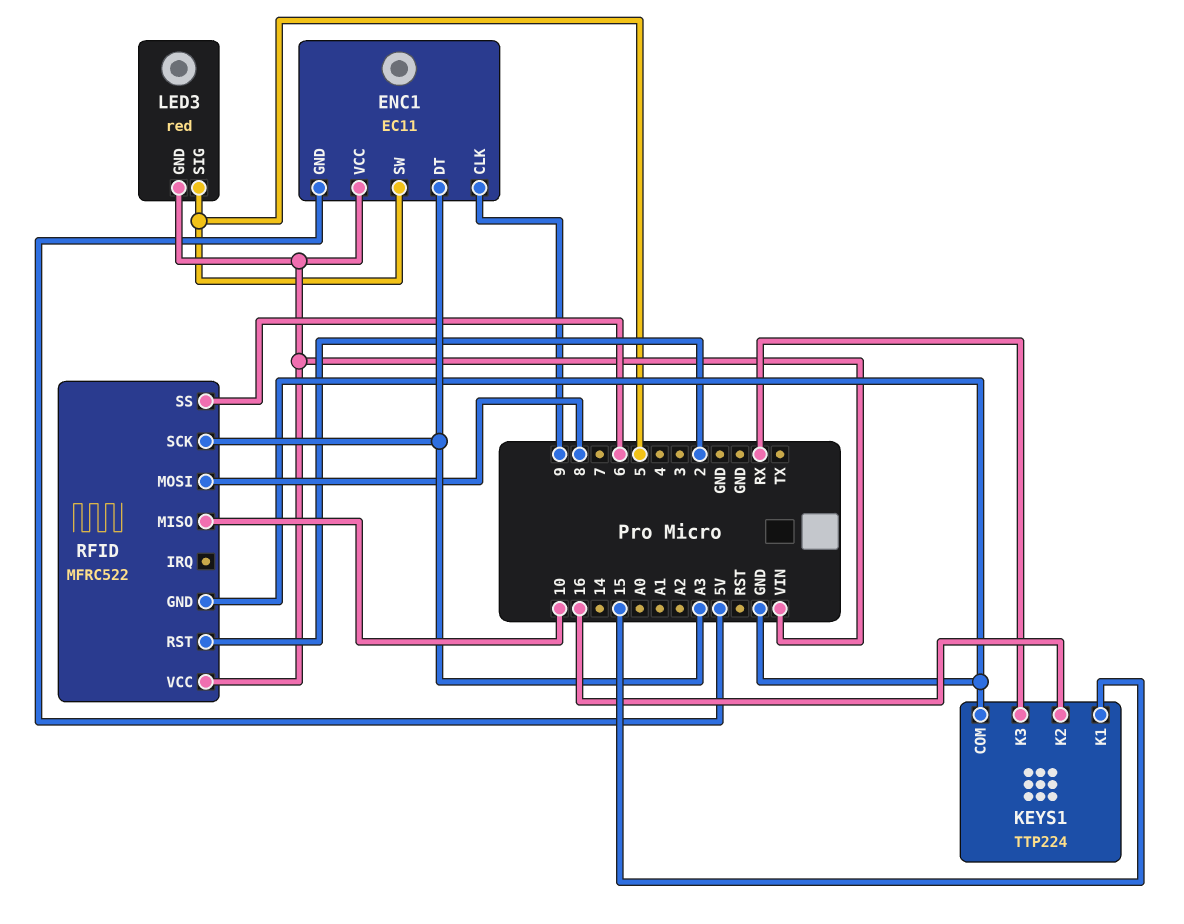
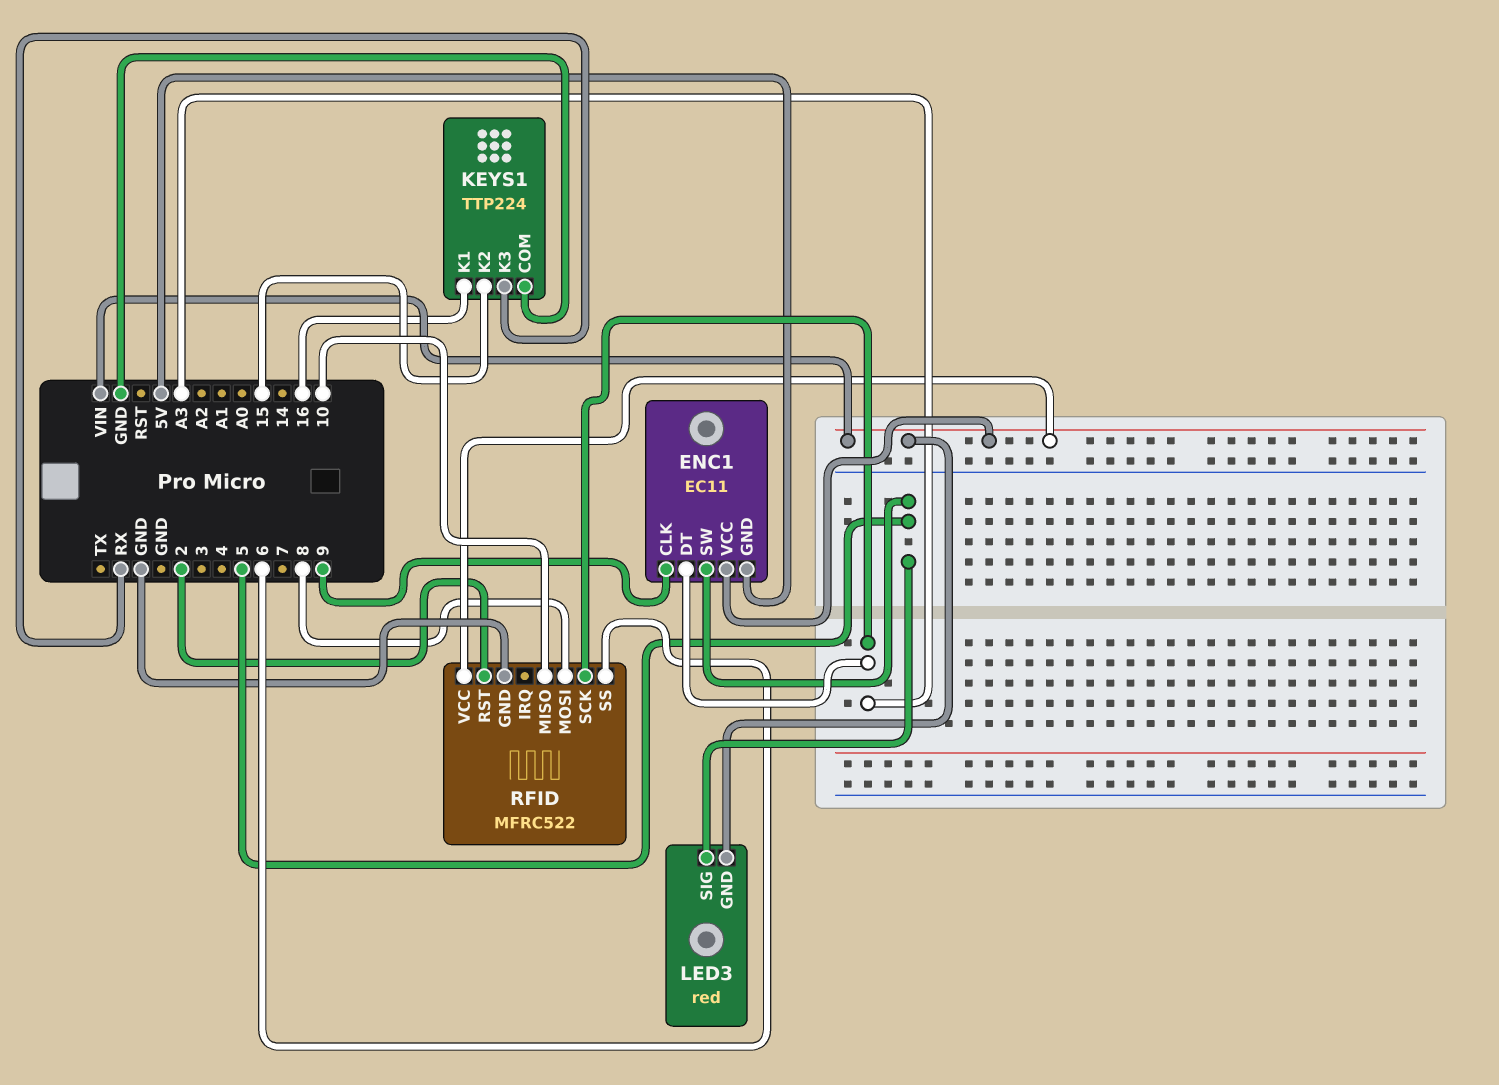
KEYS1 pin K1: 15 -> 16
KEYS1 pin K2: 16 -> 15

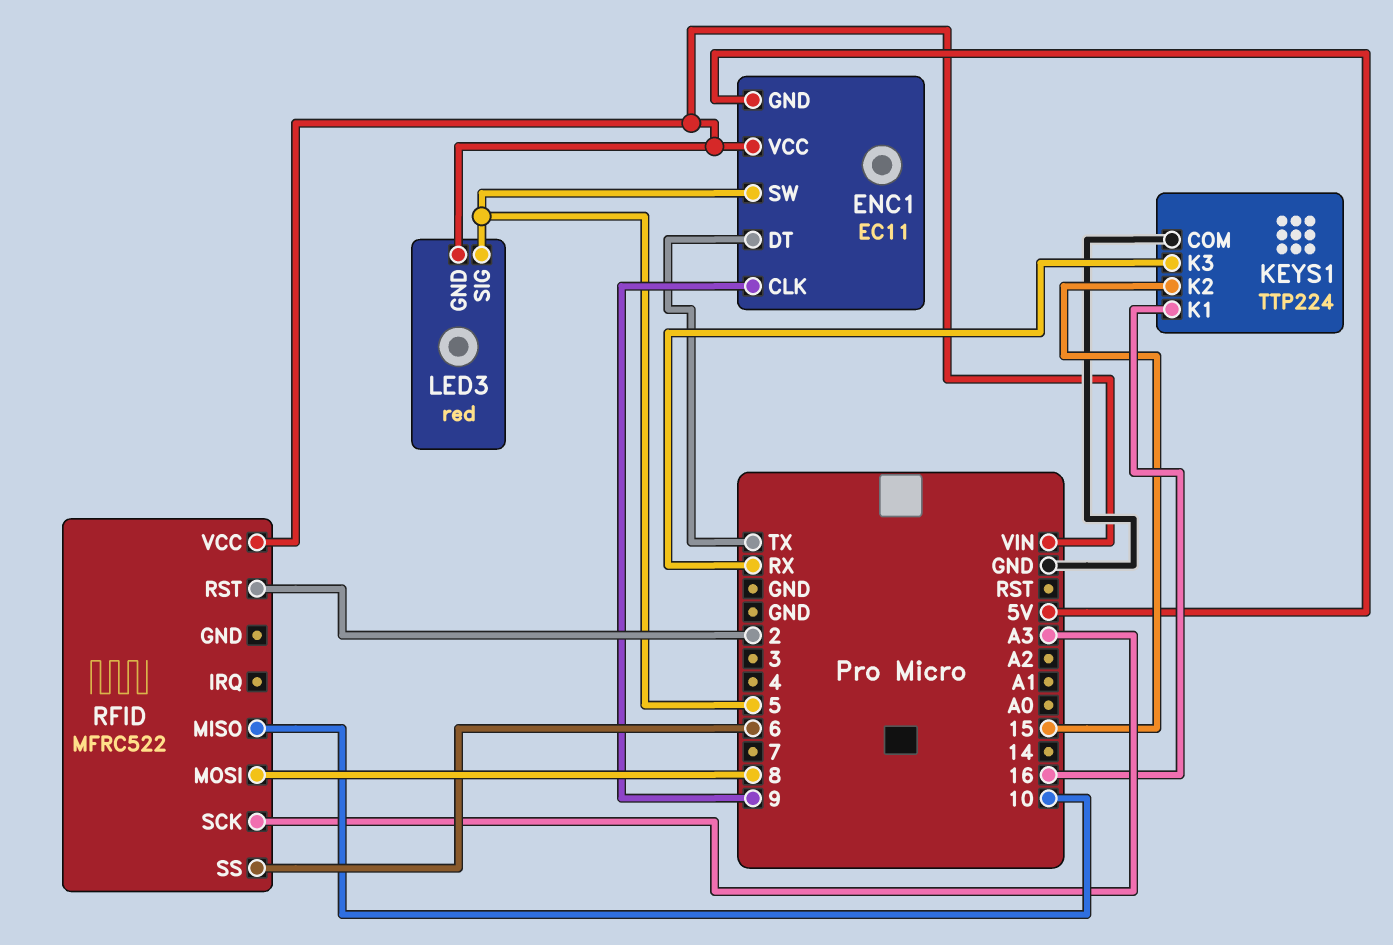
ENC1 pin DT: A3 -> TX
RFID pin GND: GND -> none

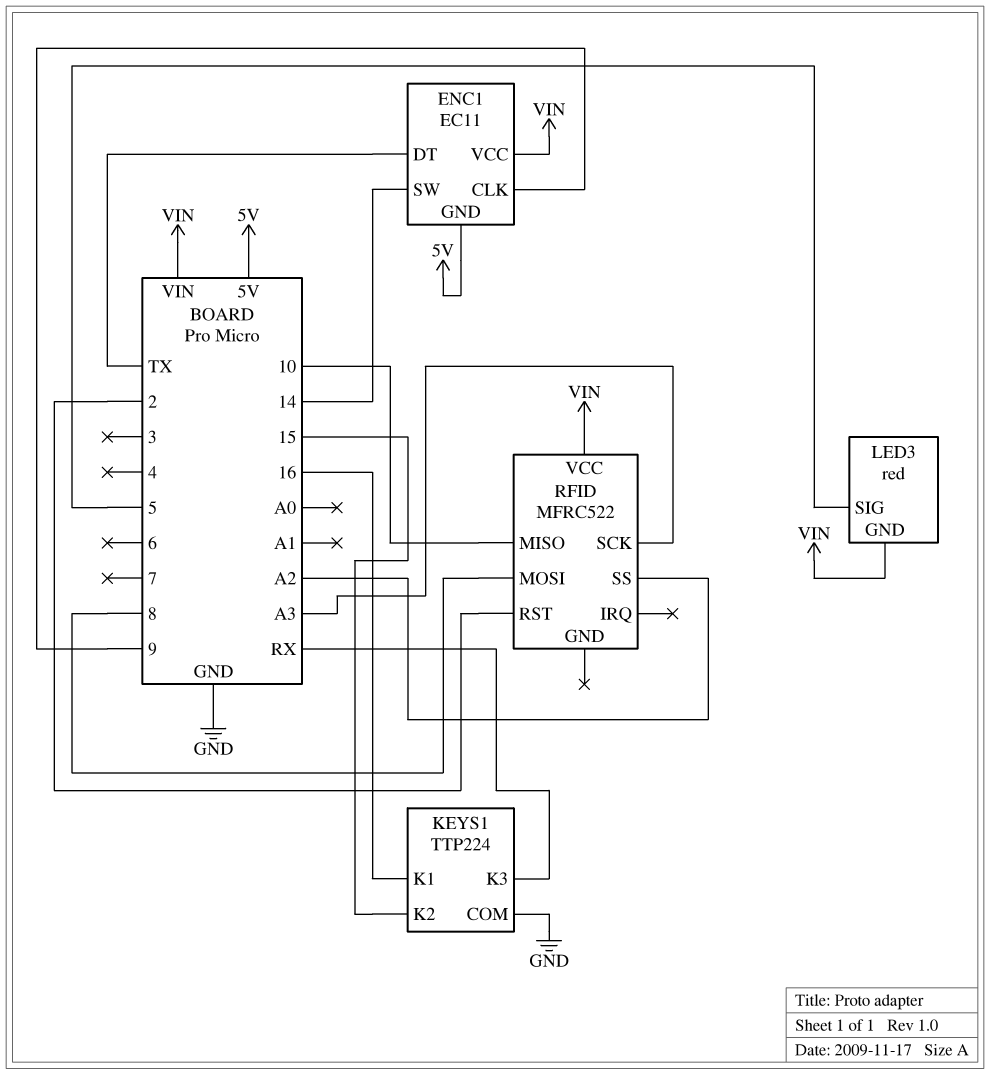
ENC1 pin SW: 5 -> 14
RFID pin SS: 6 -> A2

